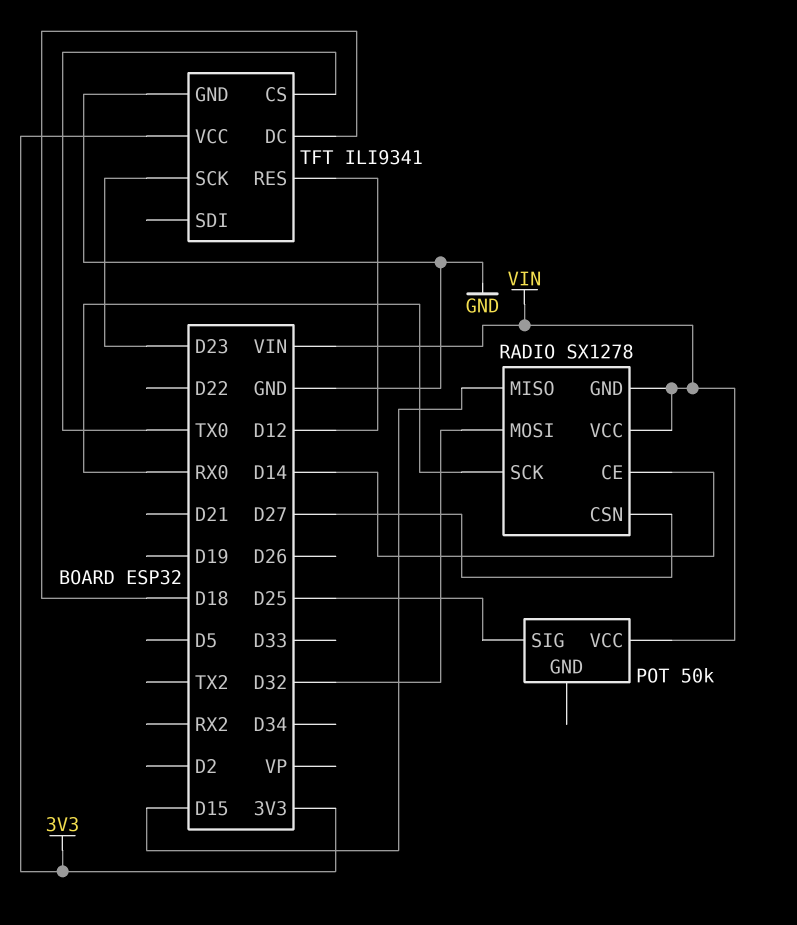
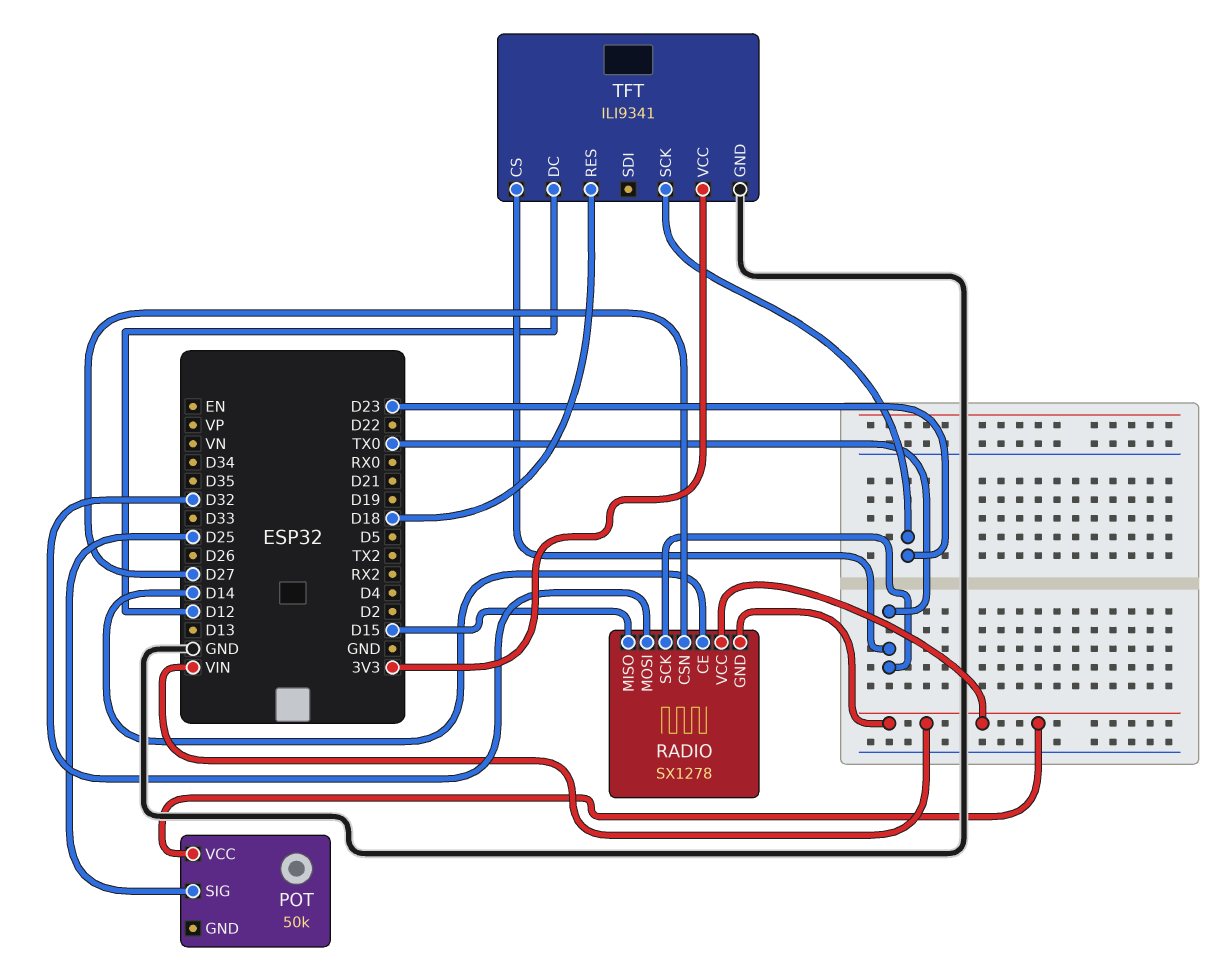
RADIO pin SCK: RX0 -> TX0
TFT pin DC: D18 -> D12
TFT pin RES: D12 -> D18

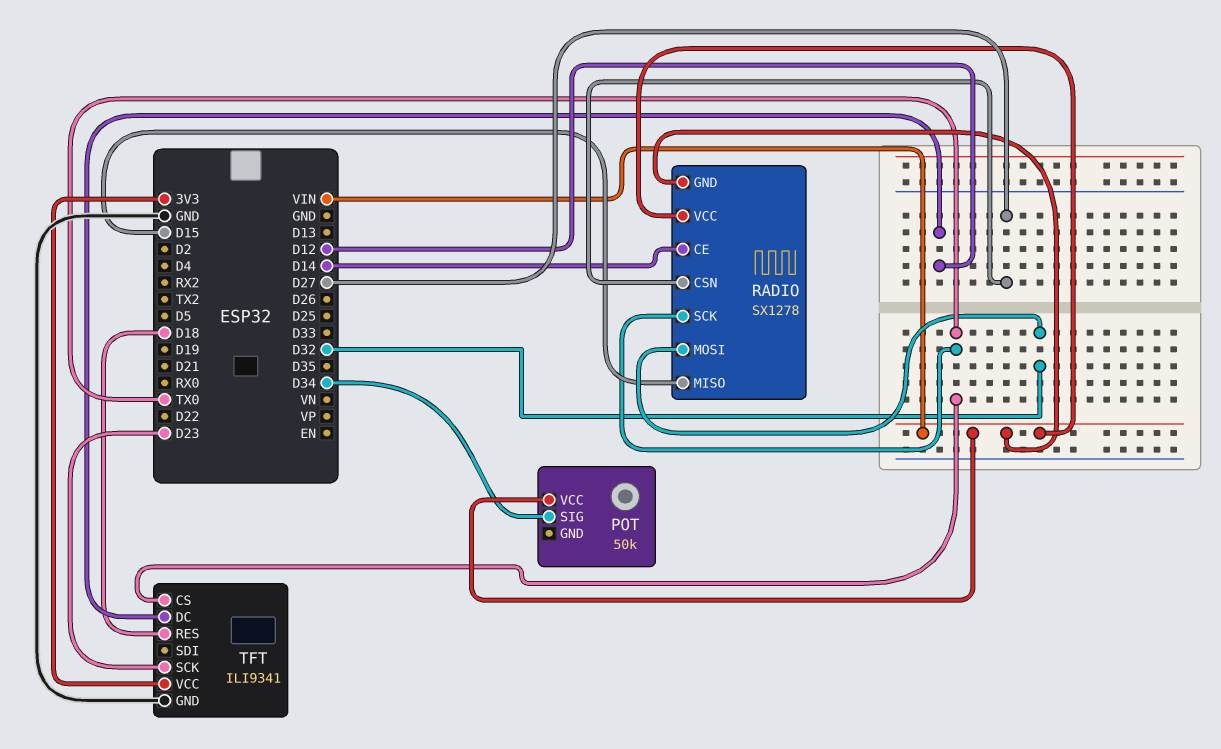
POT pin SIG: D25 -> D34

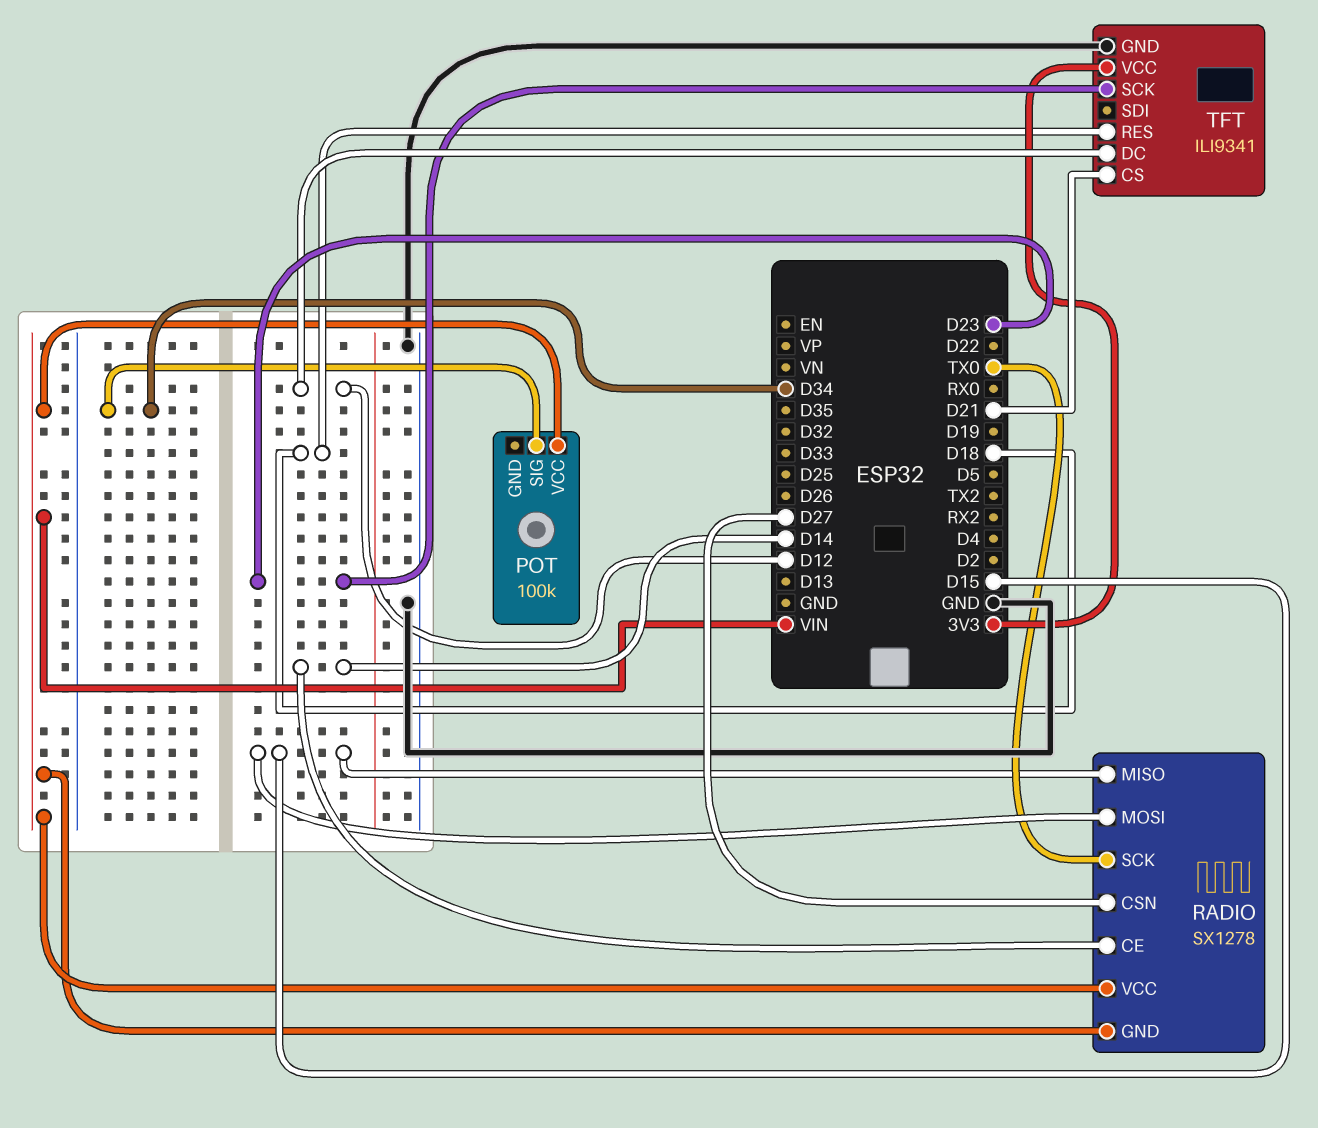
POT: 50k -> 100k
RADIO pin MOSI: D32 -> D15
TFT pin CS: TX0 -> D21

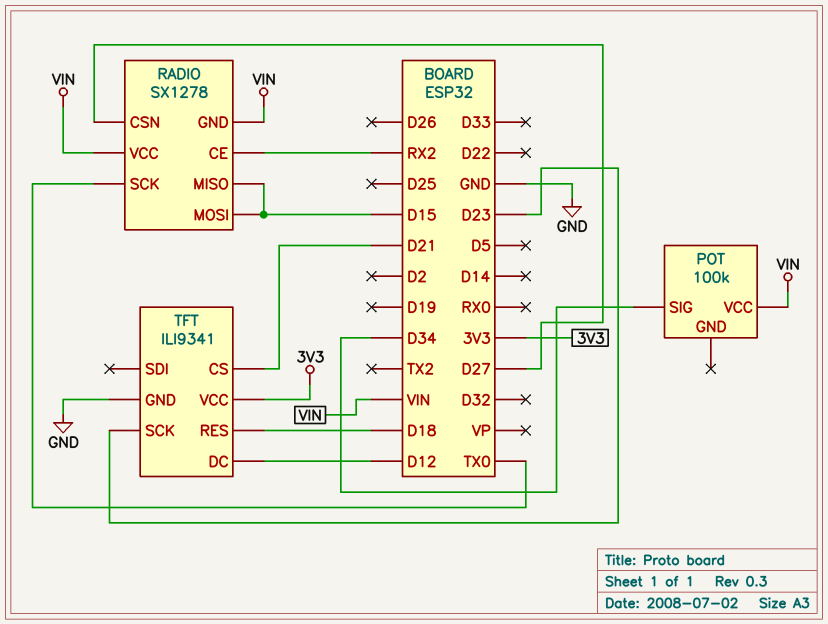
RADIO pin CE: D14 -> RX2

